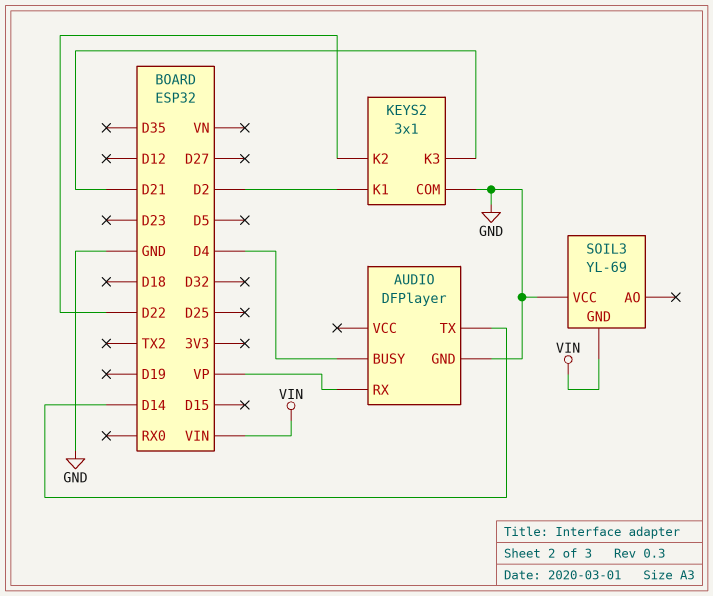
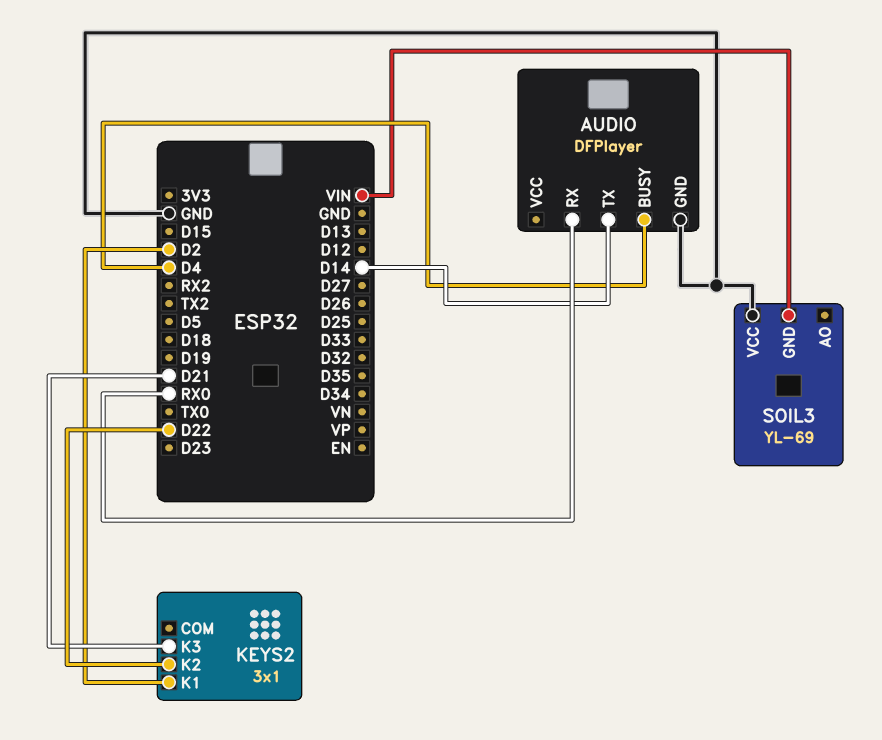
AUDIO pin RX: VP -> RX0
KEYS2 pin COM: GND -> none

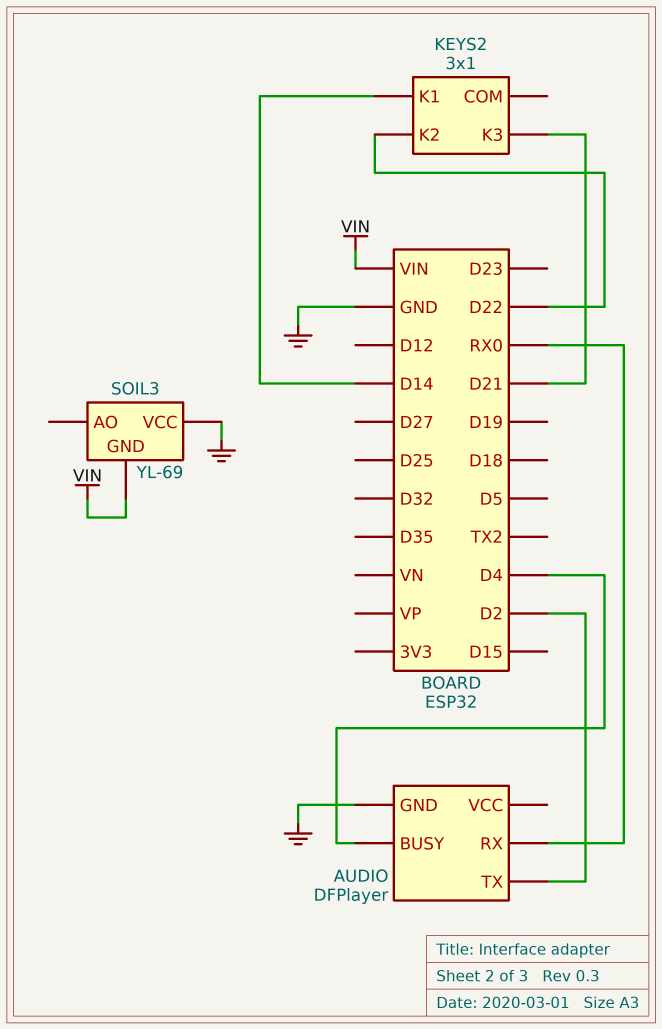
AUDIO pin TX: D14 -> D2
KEYS2 pin K1: D2 -> D14

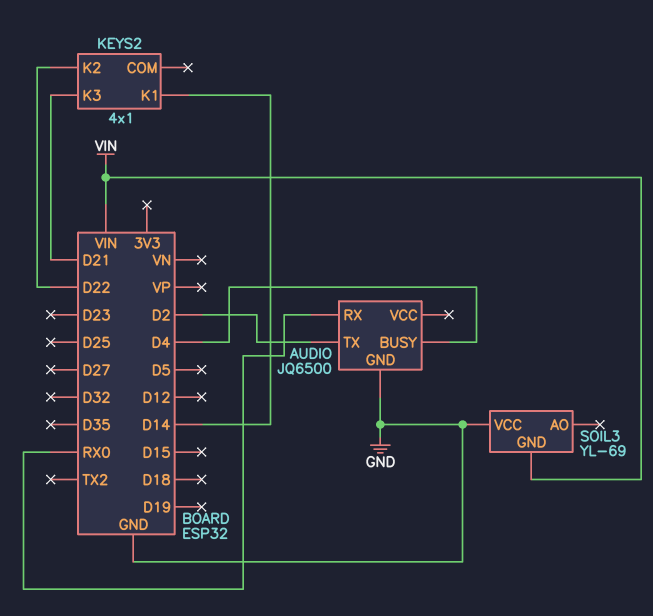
AUDIO: DFPlayer -> JQ6500
KEYS2: 3x1 -> 4x1

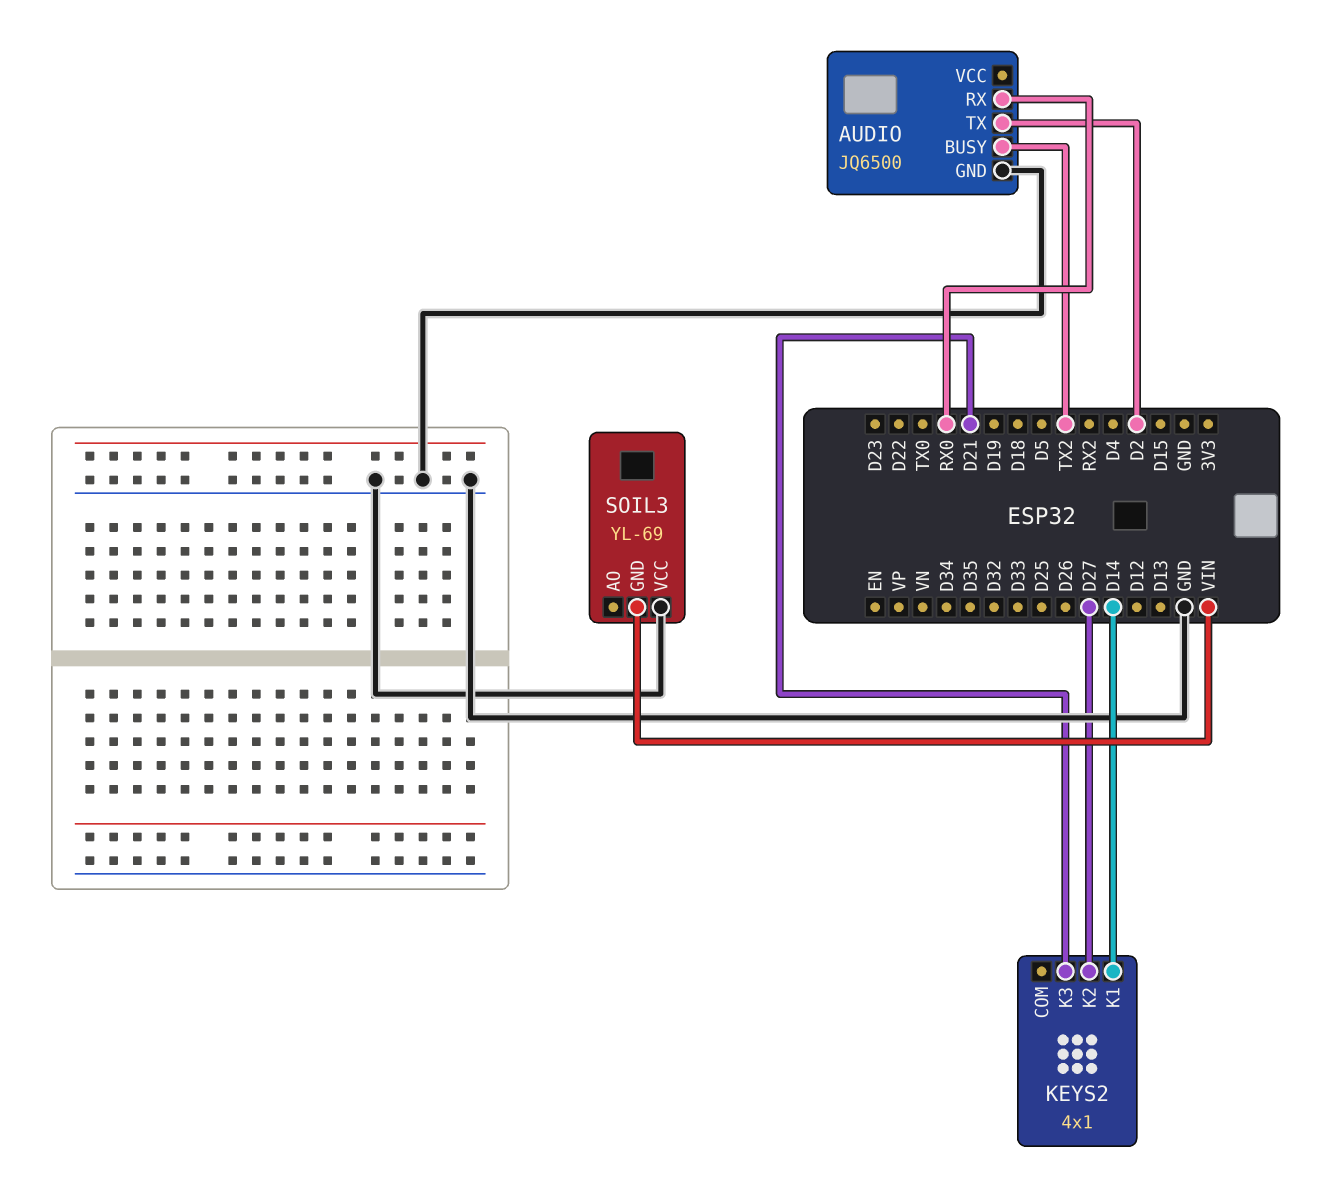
AUDIO pin BUSY: D4 -> TX2
KEYS2 pin K2: D22 -> D27

